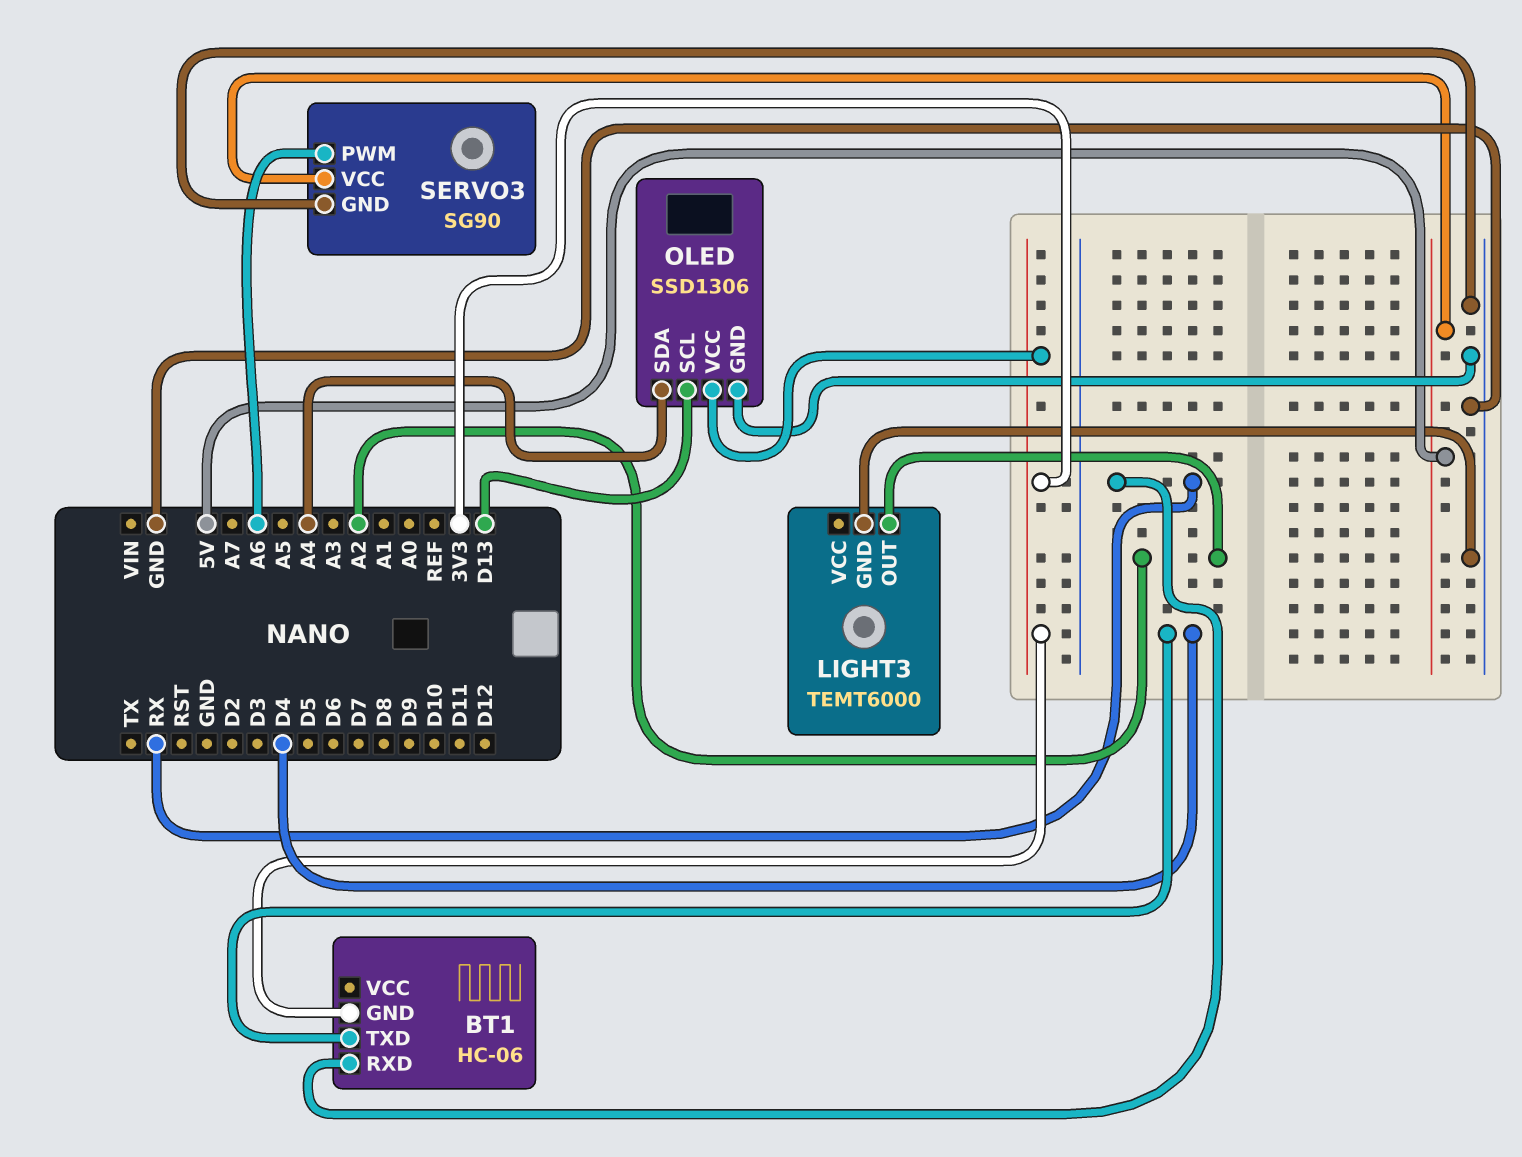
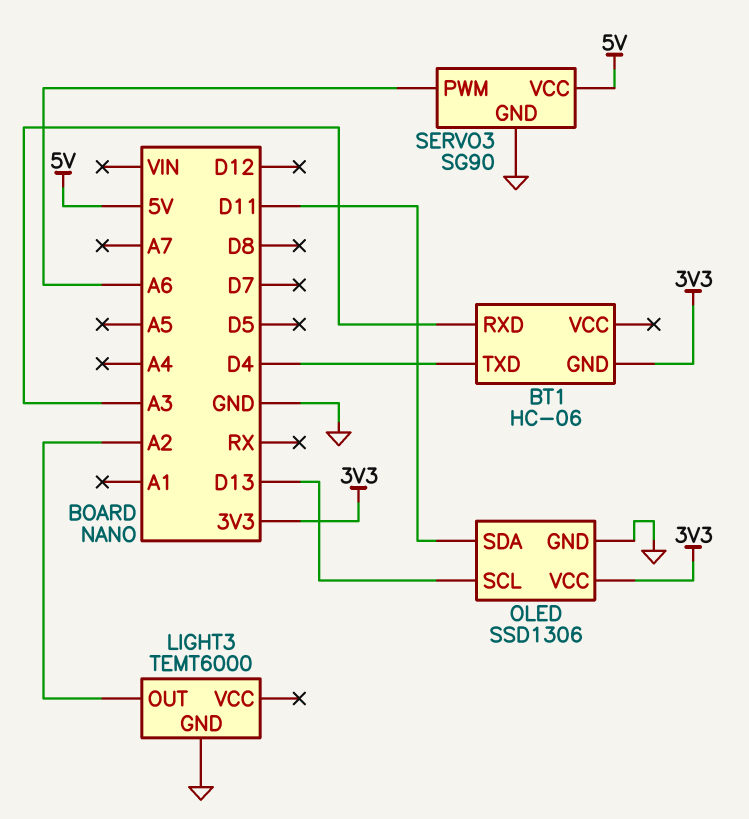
BT1 pin RXD: RX -> A3
OLED pin SDA: A4 -> D11

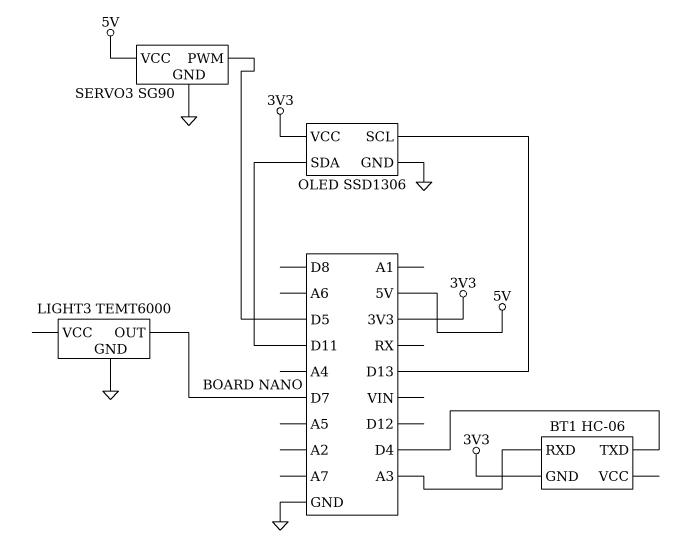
LIGHT3 pin OUT: A2 -> D7
SERVO3 pin PWM: A6 -> D5

